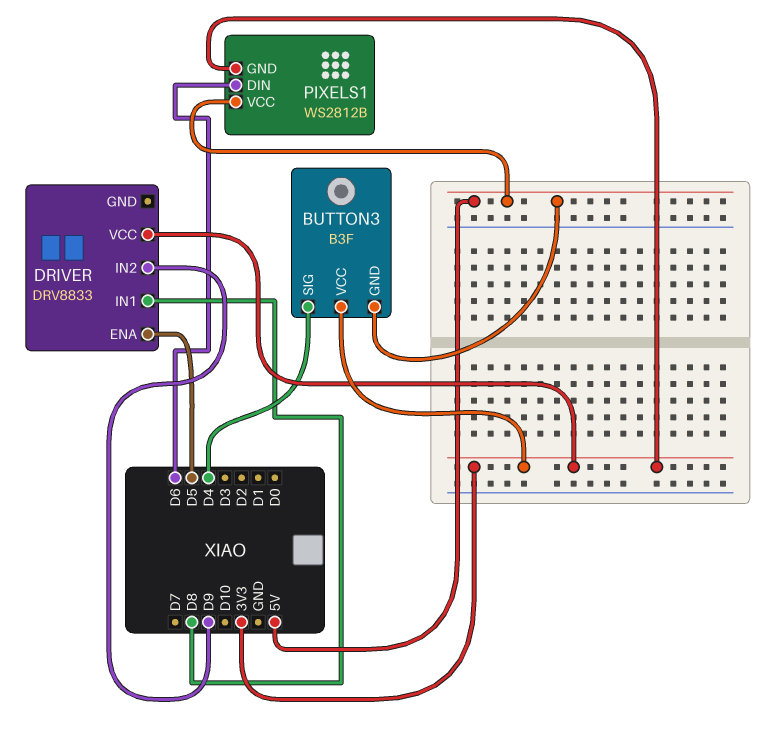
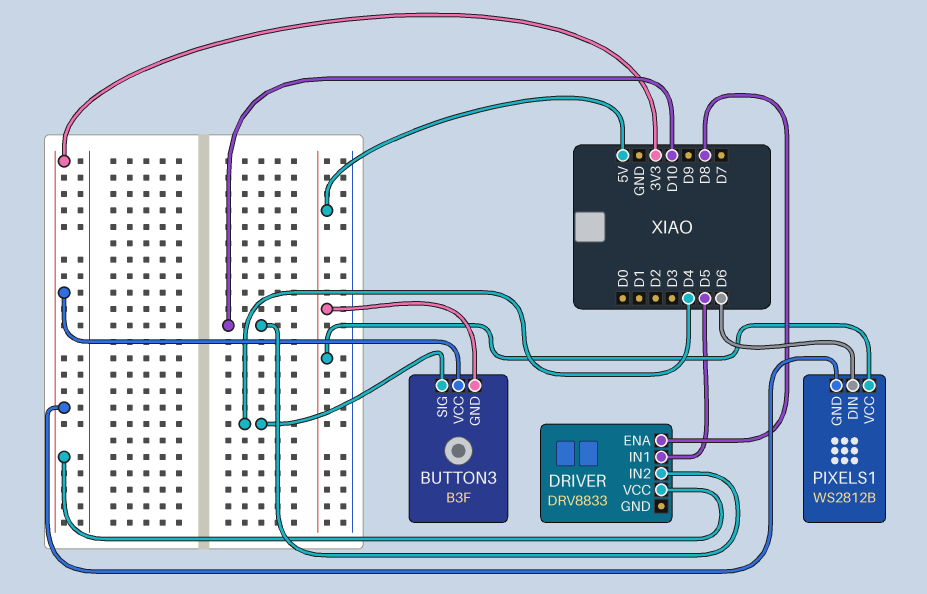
DRIVER pin ENA: D5 -> D8
DRIVER pin IN1: D8 -> D5
DRIVER pin IN2: D9 -> D10

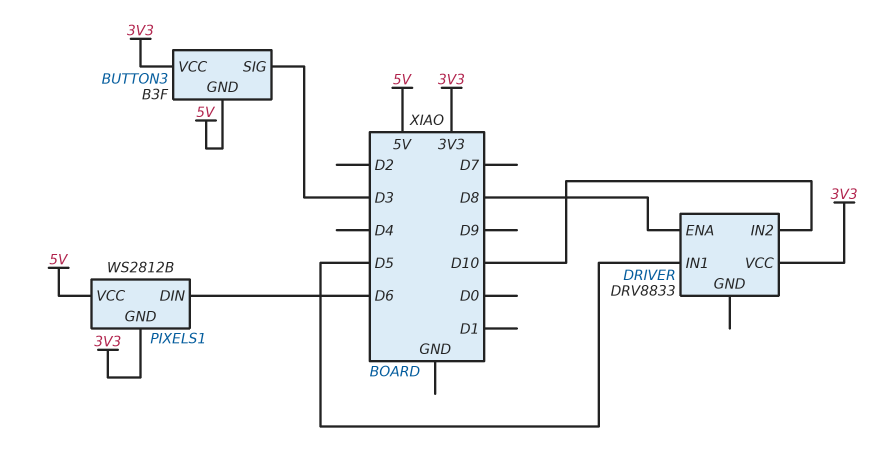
BUTTON3 pin SIG: D4 -> D3

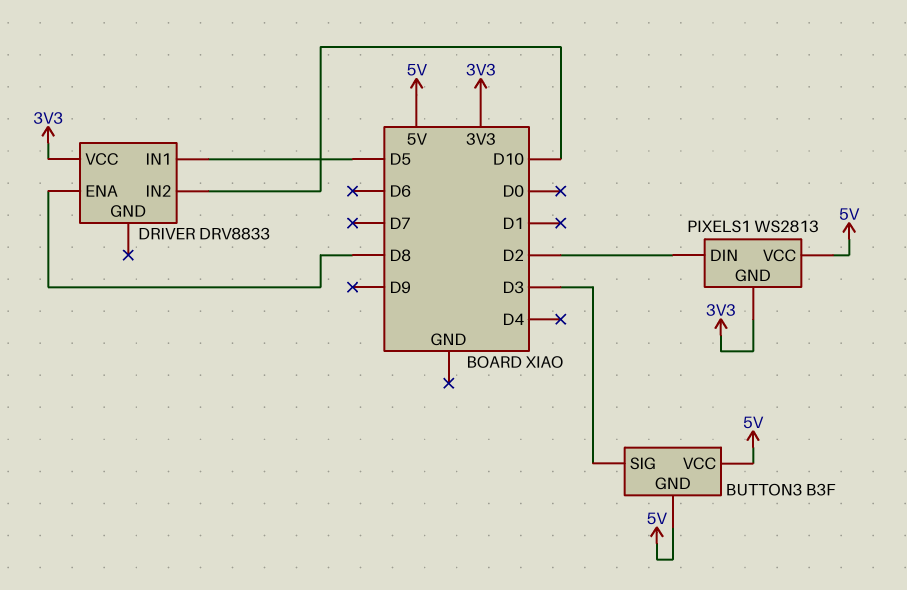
BUTTON3 pin VCC: 3V3 -> 5V
PIXELS1: WS2812B -> WS2813
PIXELS1 pin DIN: D6 -> D2

